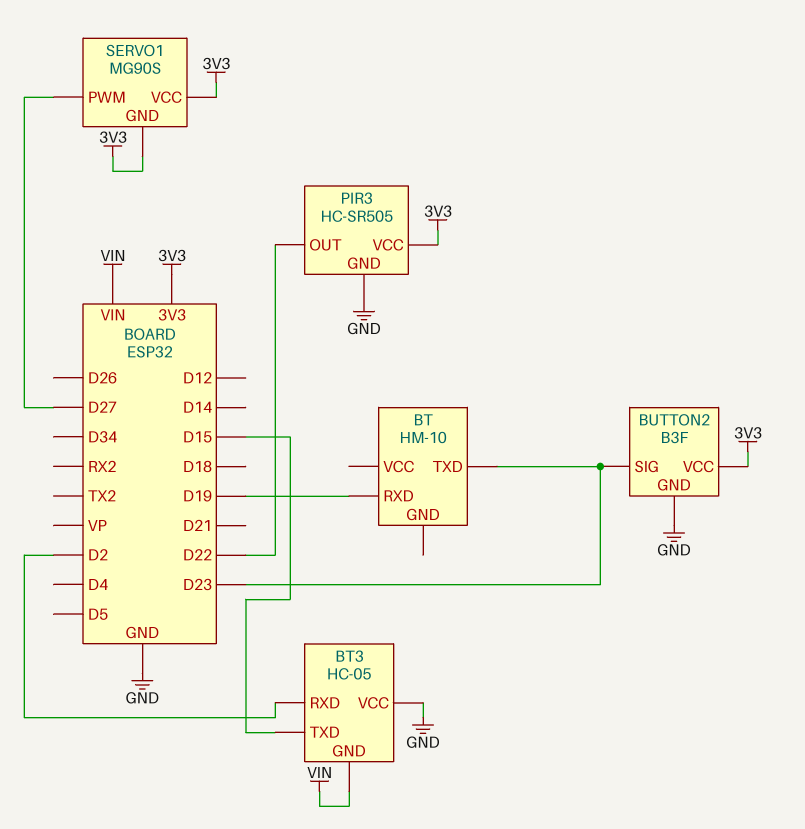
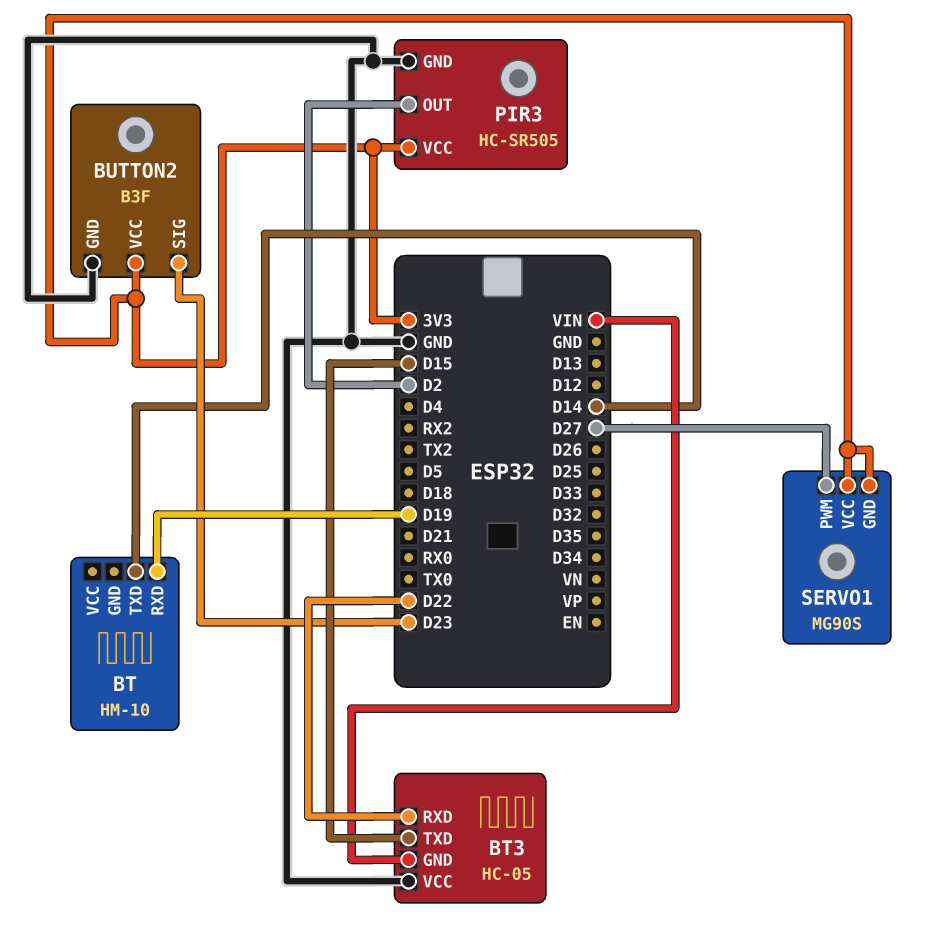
BT pin TXD: D23 -> D14
BT3 pin RXD: D2 -> D22
PIR3 pin OUT: D22 -> D2

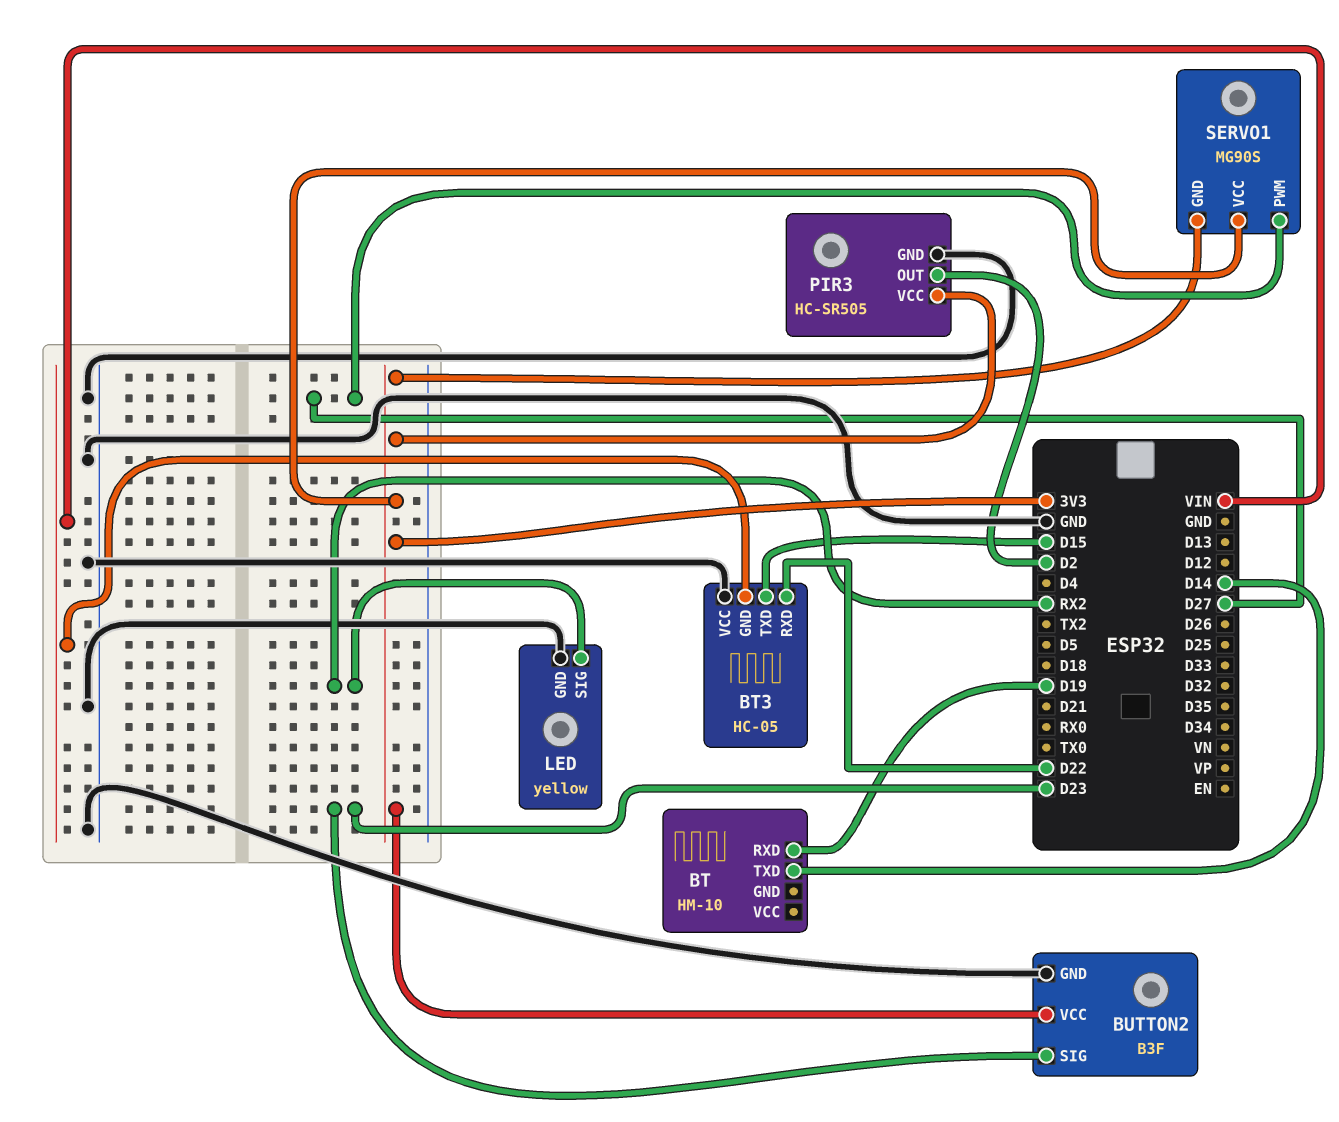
LED: none -> yellow
LED pin GND: none -> GND
LED pin SIG: none -> RX2

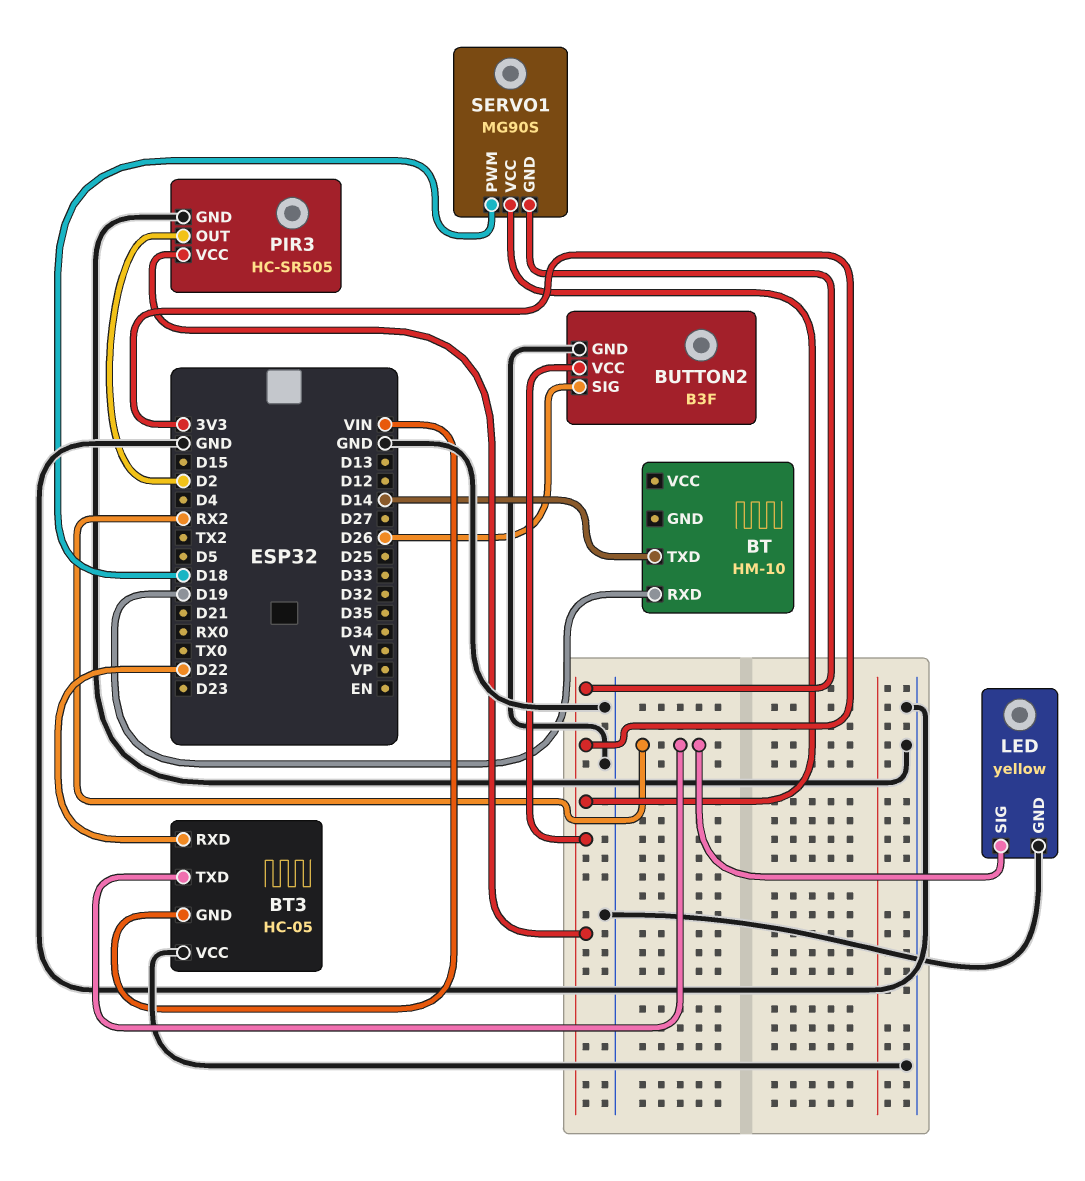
BT3 pin TXD: D15 -> RX2
BUTTON2 pin SIG: D23 -> D26
SERVO1 pin PWM: D27 -> D18

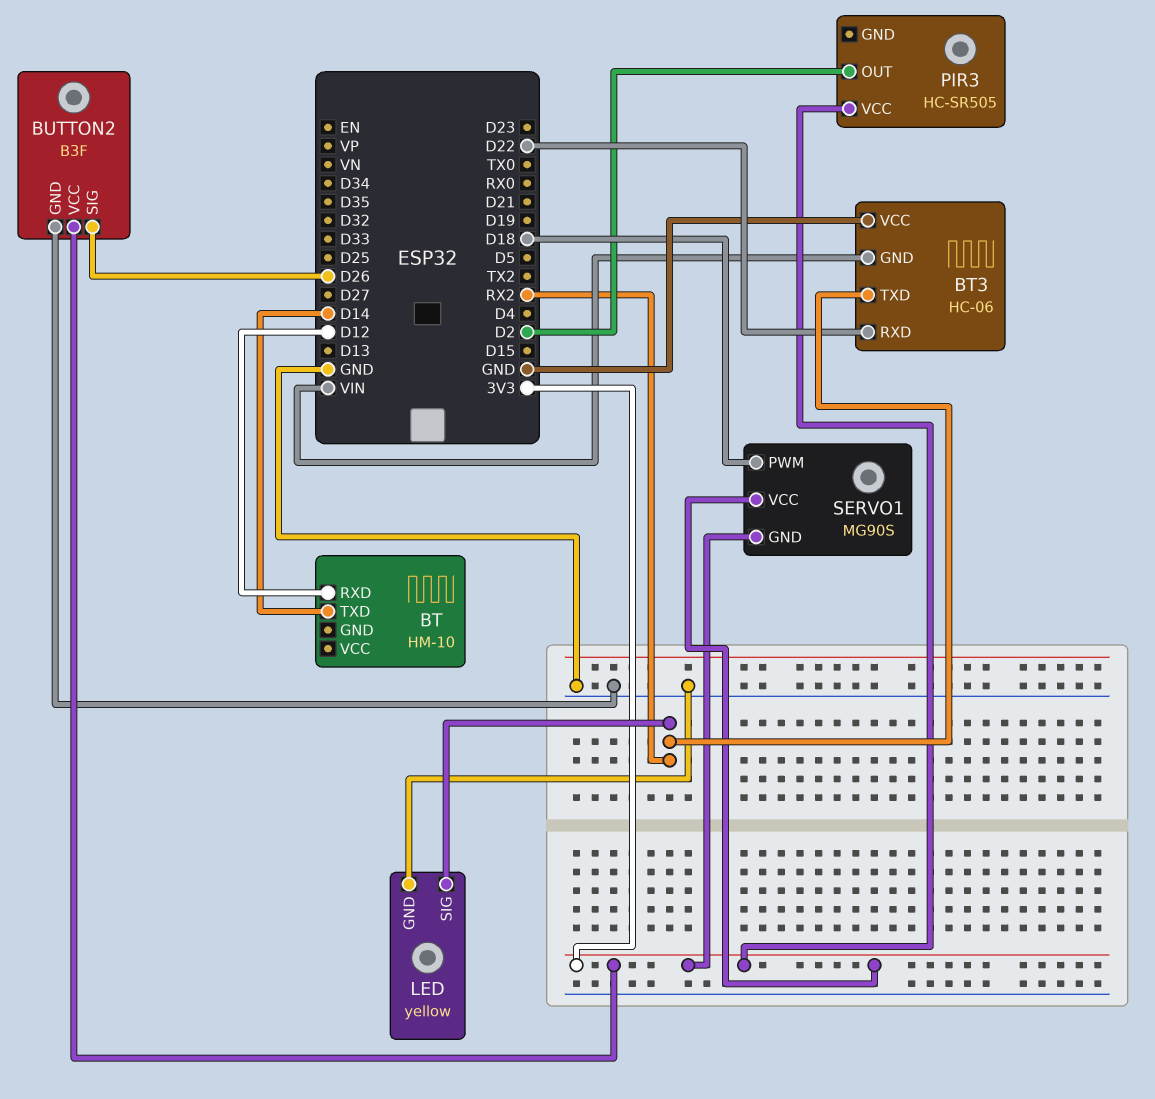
BT pin RXD: D19 -> D12
BT3: HC-05 -> HC-06
PIR3 pin GND: GND -> none

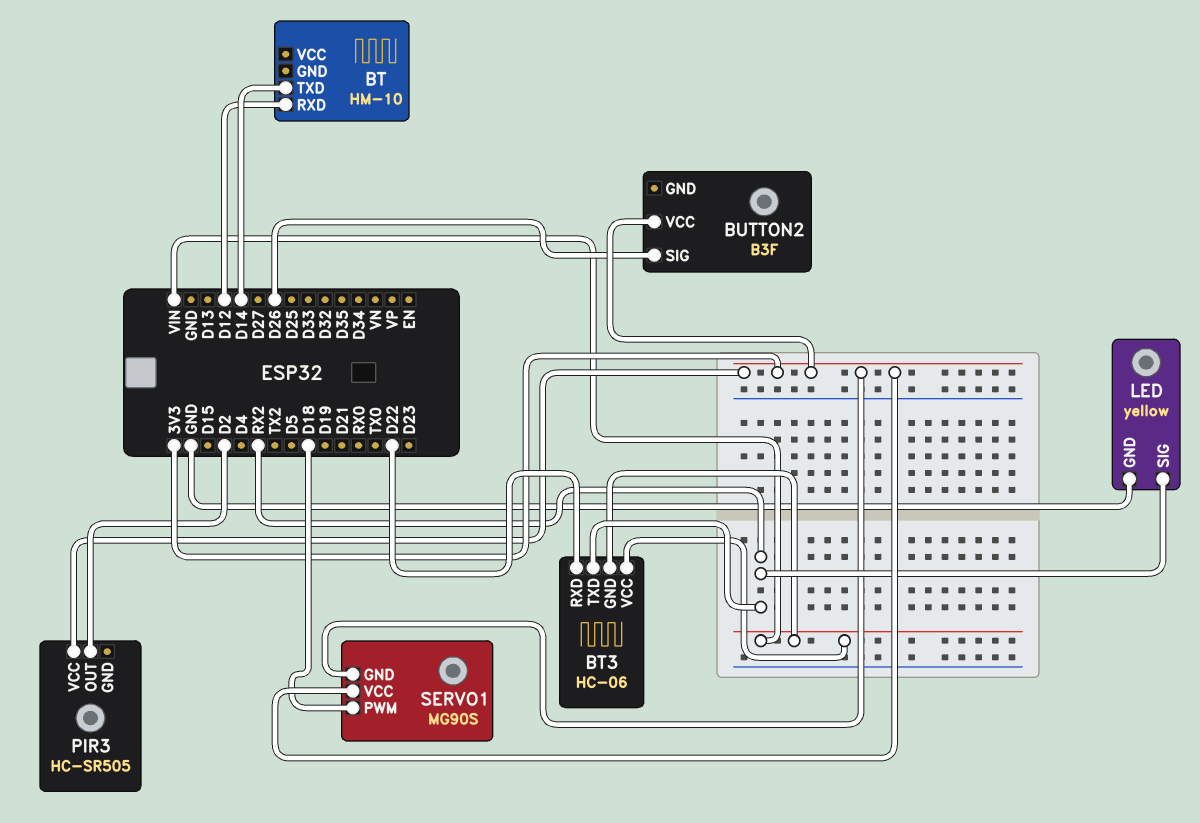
BT3 pin VCC: GND -> VIN
BUTTON2 pin GND: GND -> none

